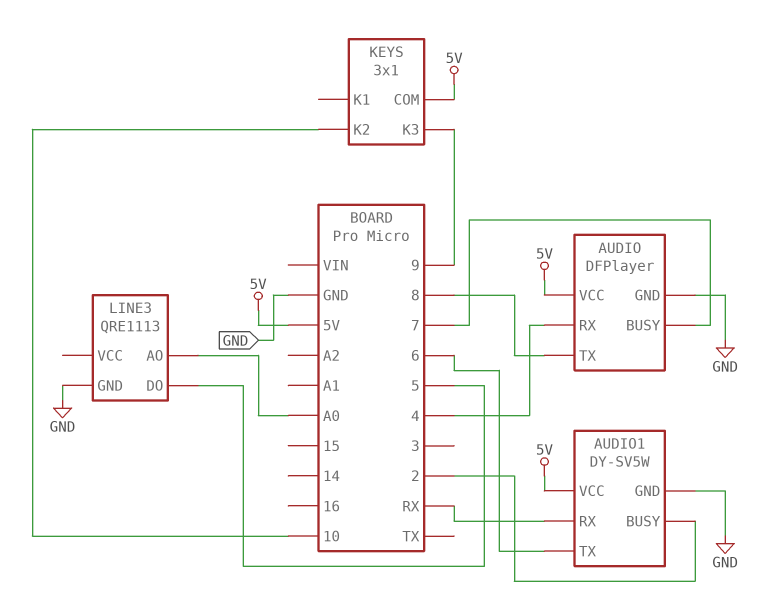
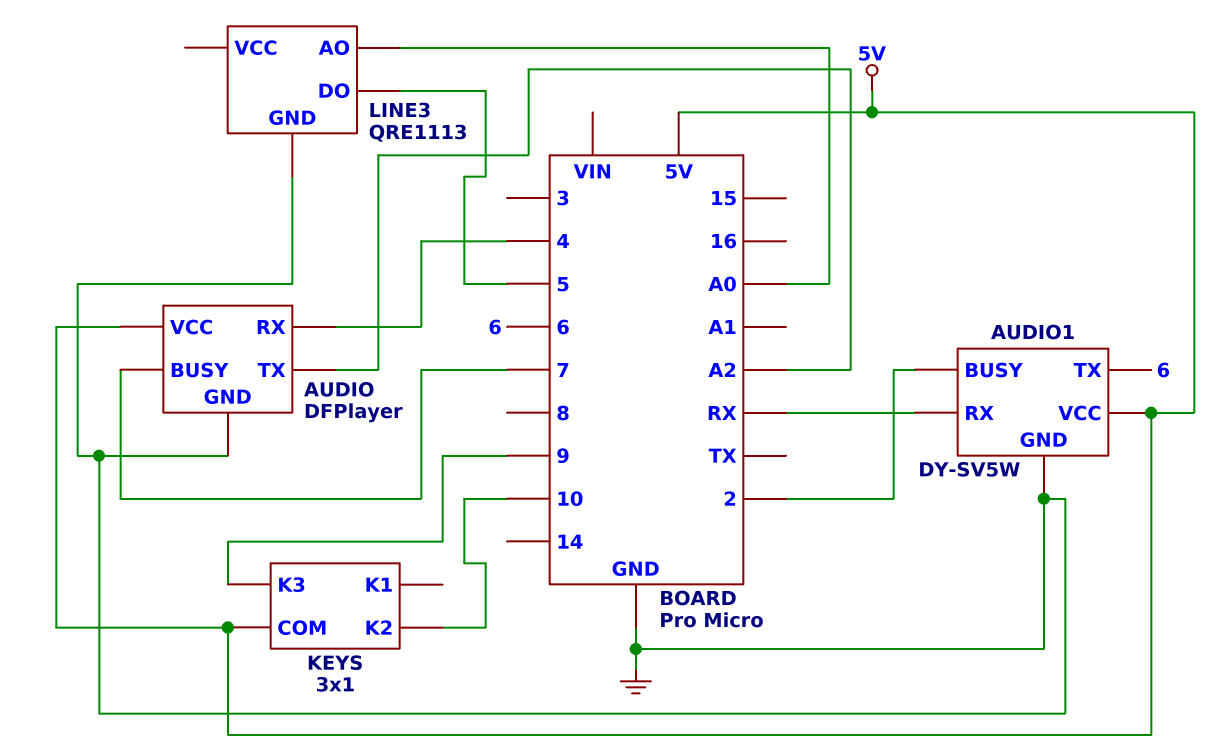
AUDIO pin TX: 8 -> A2

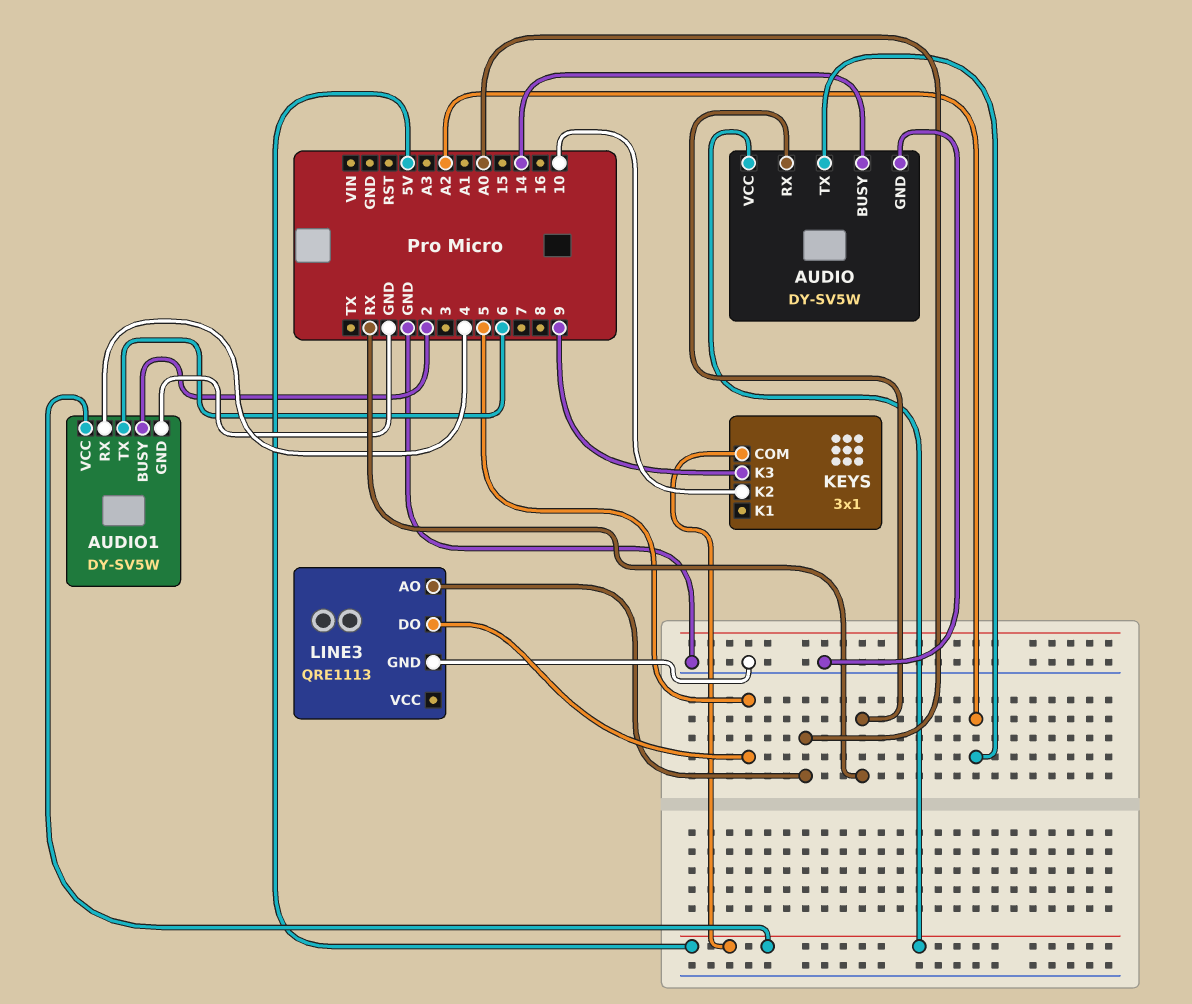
AUDIO: DFPlayer -> DY-SV5W
AUDIO pin BUSY: 7 -> 14
AUDIO pin RX: 4 -> RX
AUDIO1 pin RX: RX -> 4

